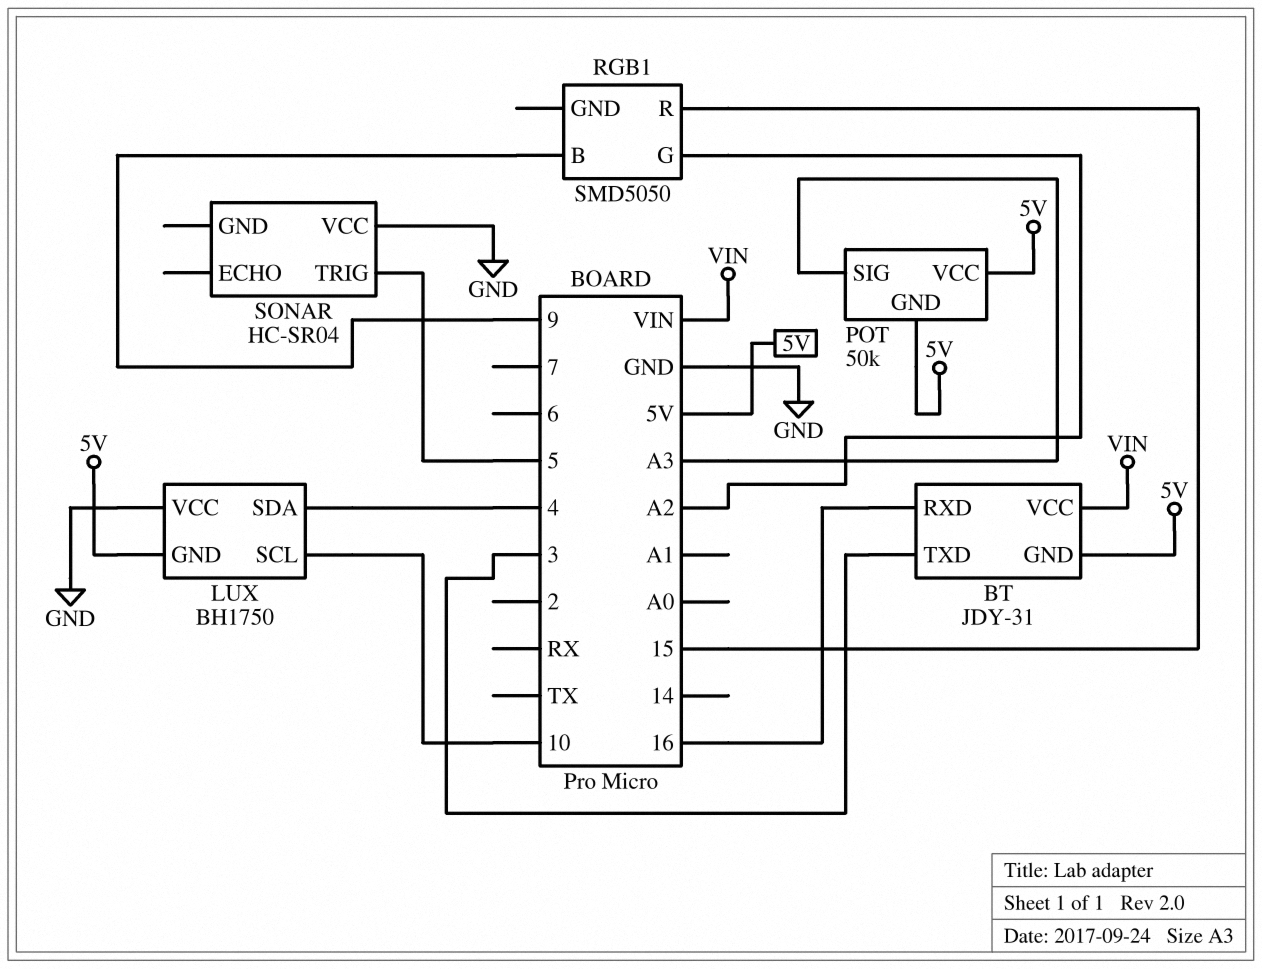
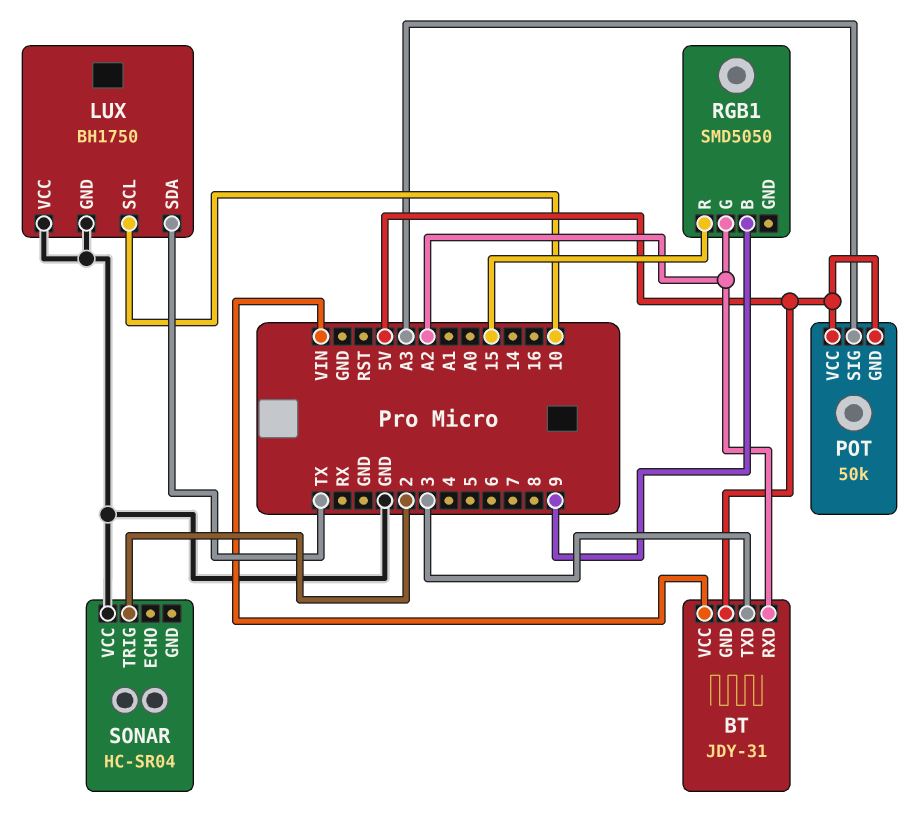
BT pin RXD: 16 -> A2
LUX pin GND: 5V -> GND
LUX pin SDA: 4 -> TX
SONAR pin TRIG: 5 -> 2

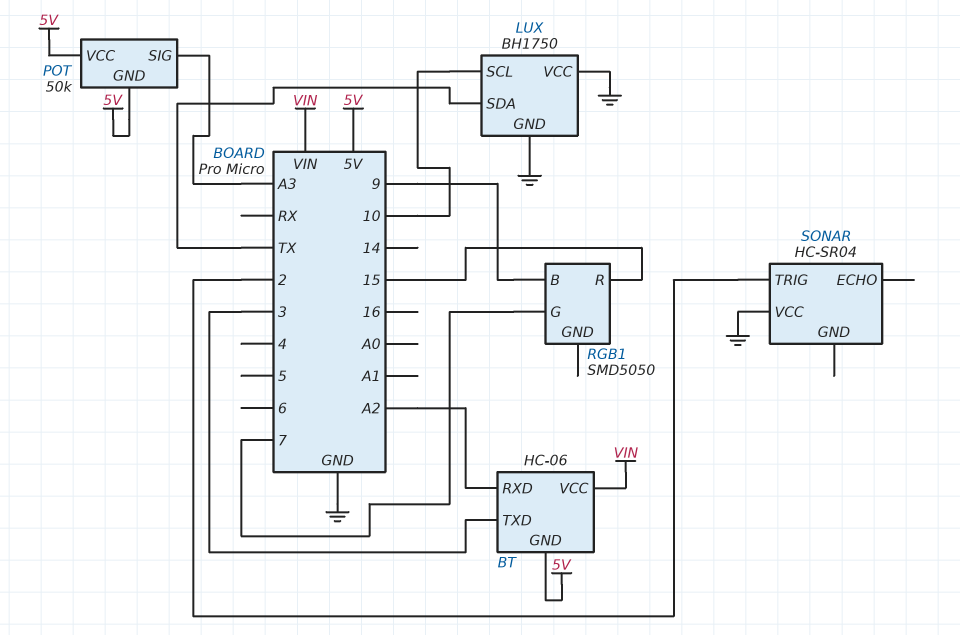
BT: JDY-31 -> HC-06
RGB1 pin G: A2 -> 7

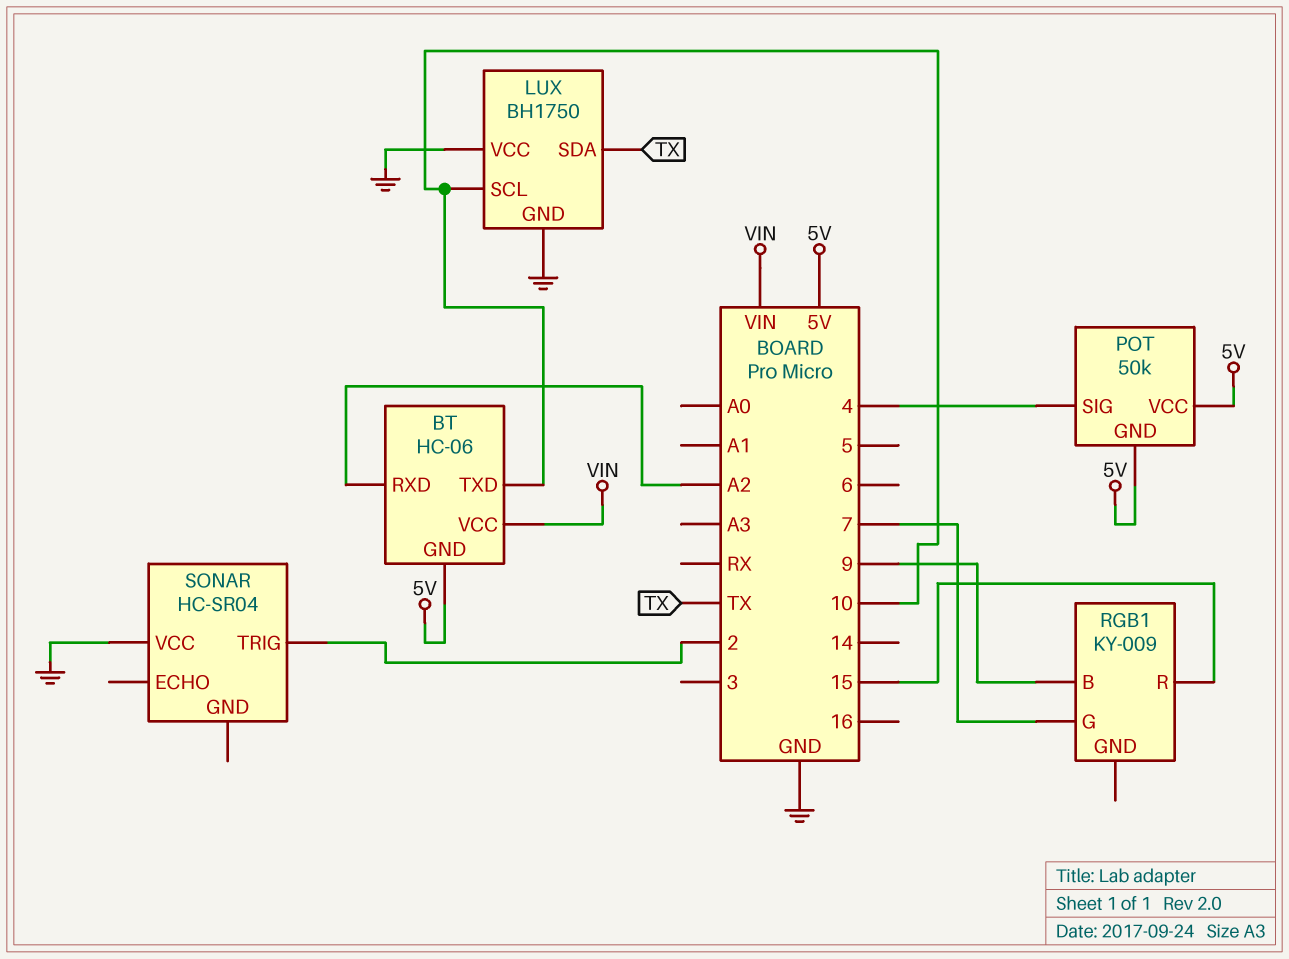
BT pin TXD: 3 -> 10
POT pin SIG: A3 -> 4
RGB1: SMD5050 -> KY-009

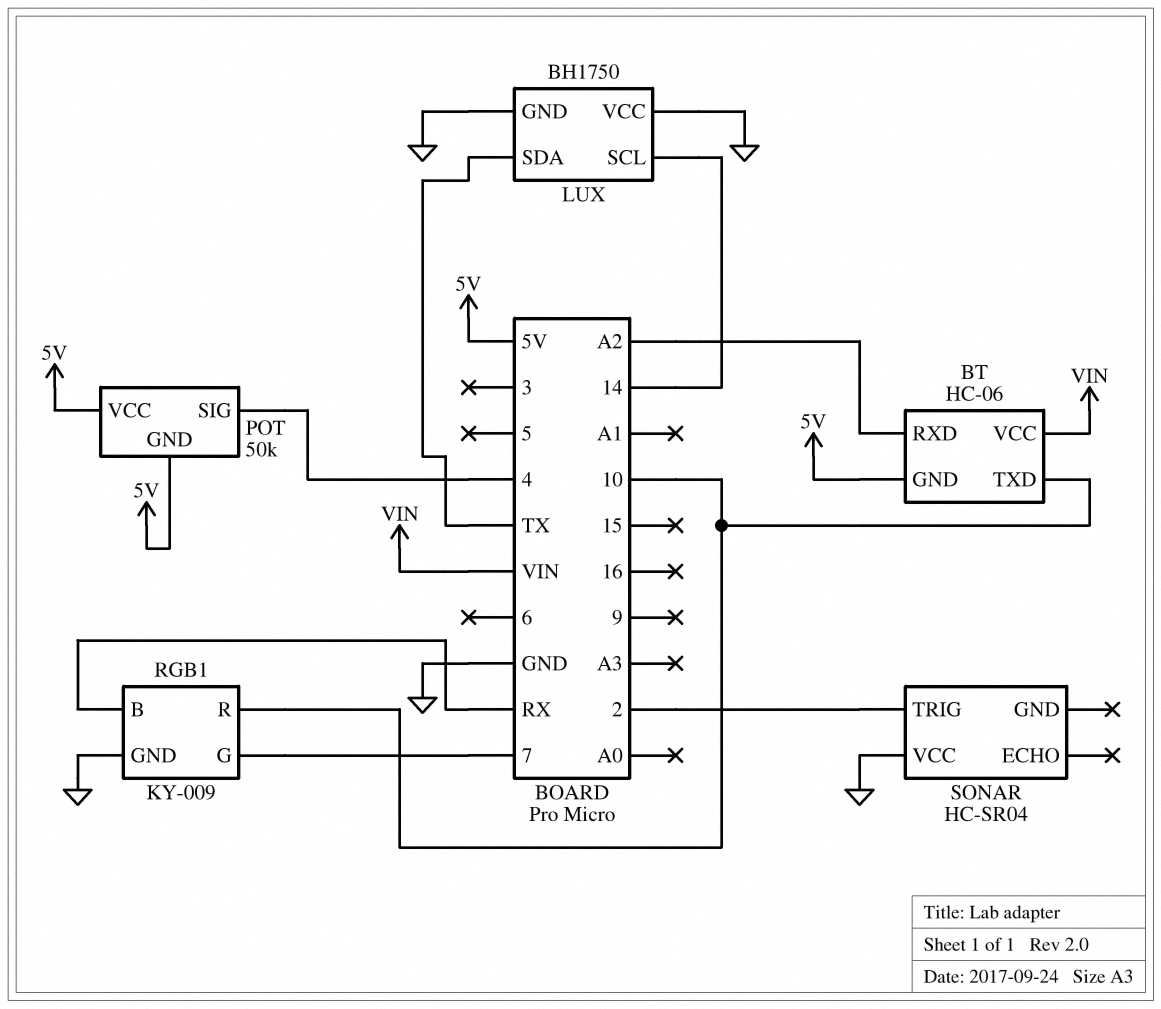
LUX pin SCL: 10 -> 14
RGB1 pin B: 9 -> RX
RGB1 pin GND: none -> GND
RGB1 pin R: 15 -> 10

